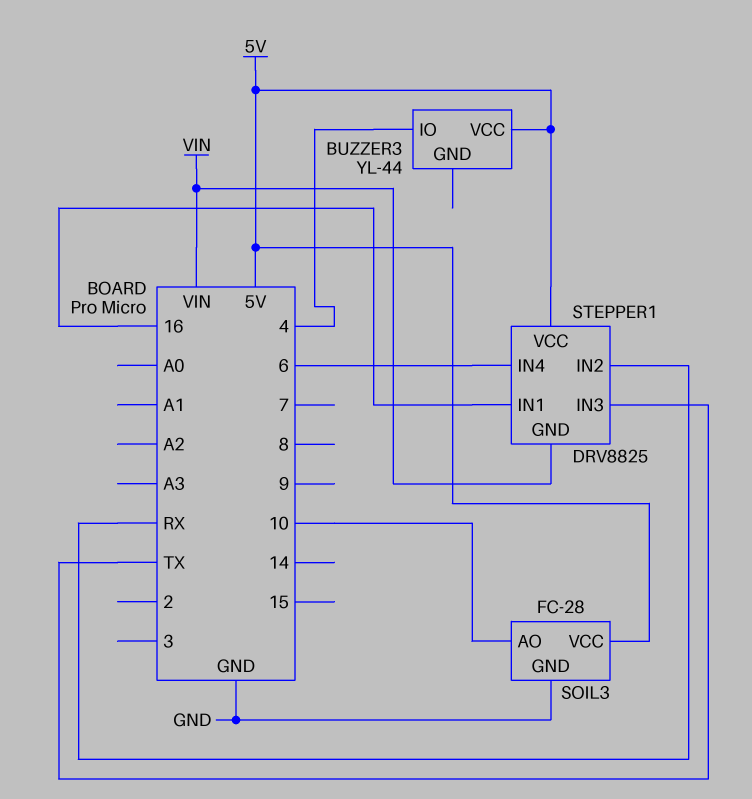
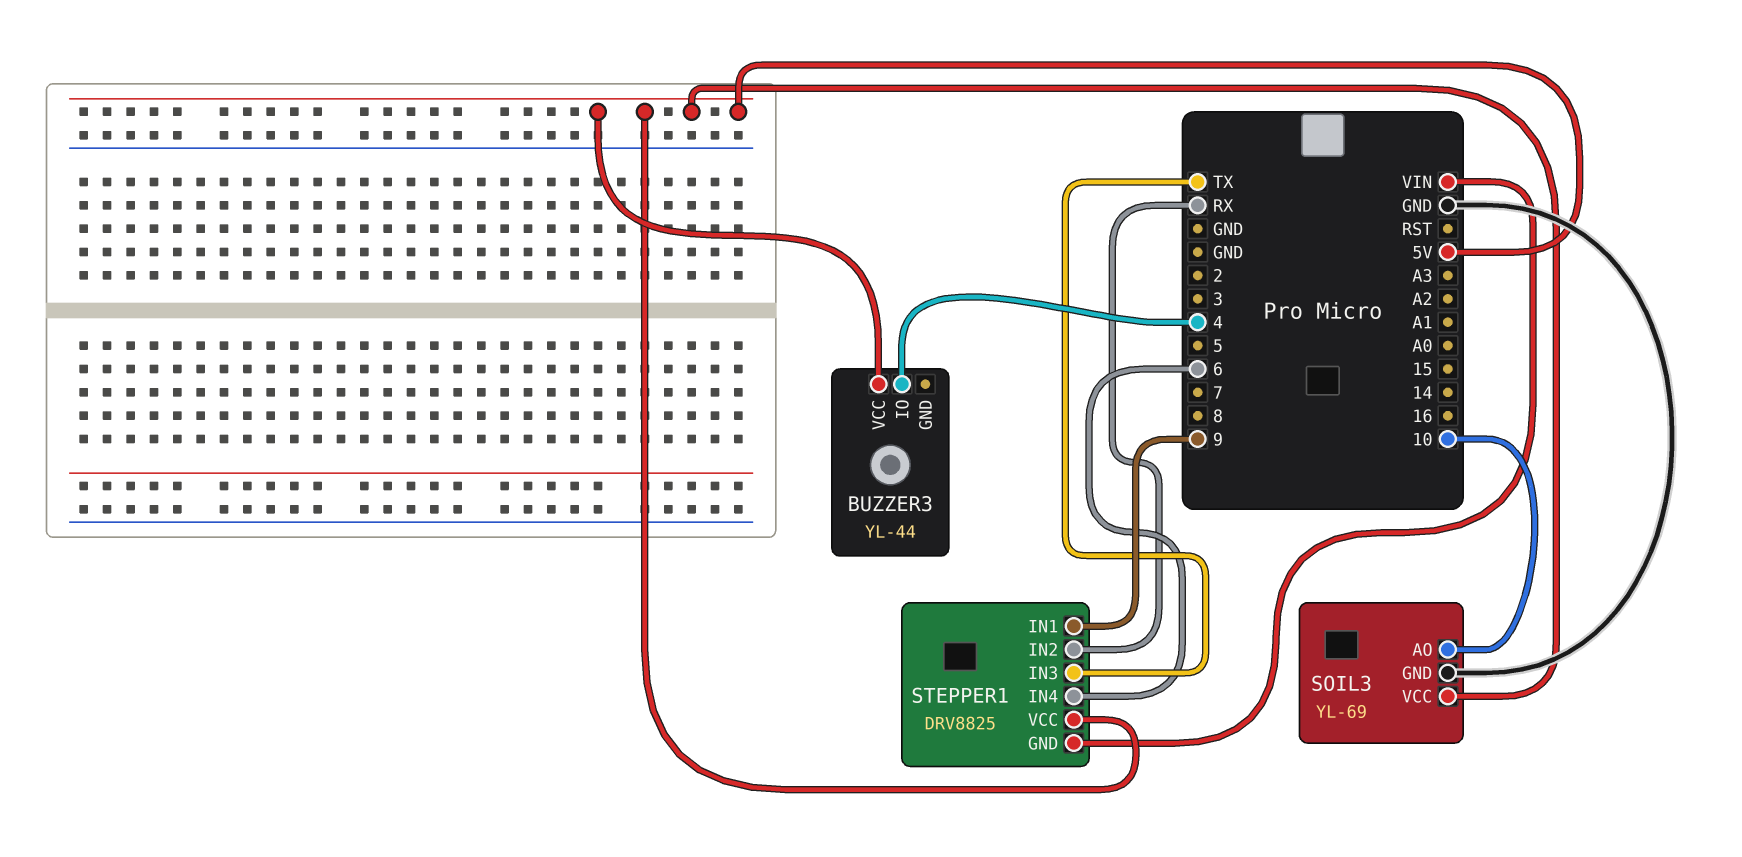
SOIL3: FC-28 -> YL-69
STEPPER1 pin IN1: 16 -> 9

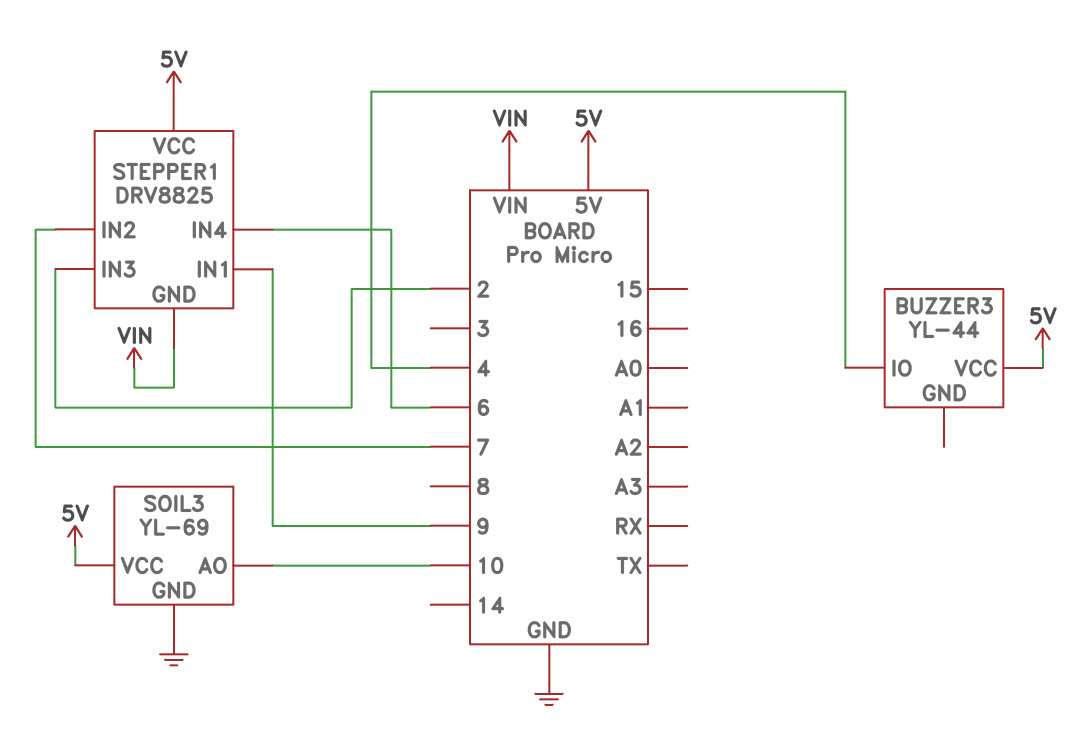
STEPPER1 pin IN2: RX -> 7
STEPPER1 pin IN3: TX -> 2

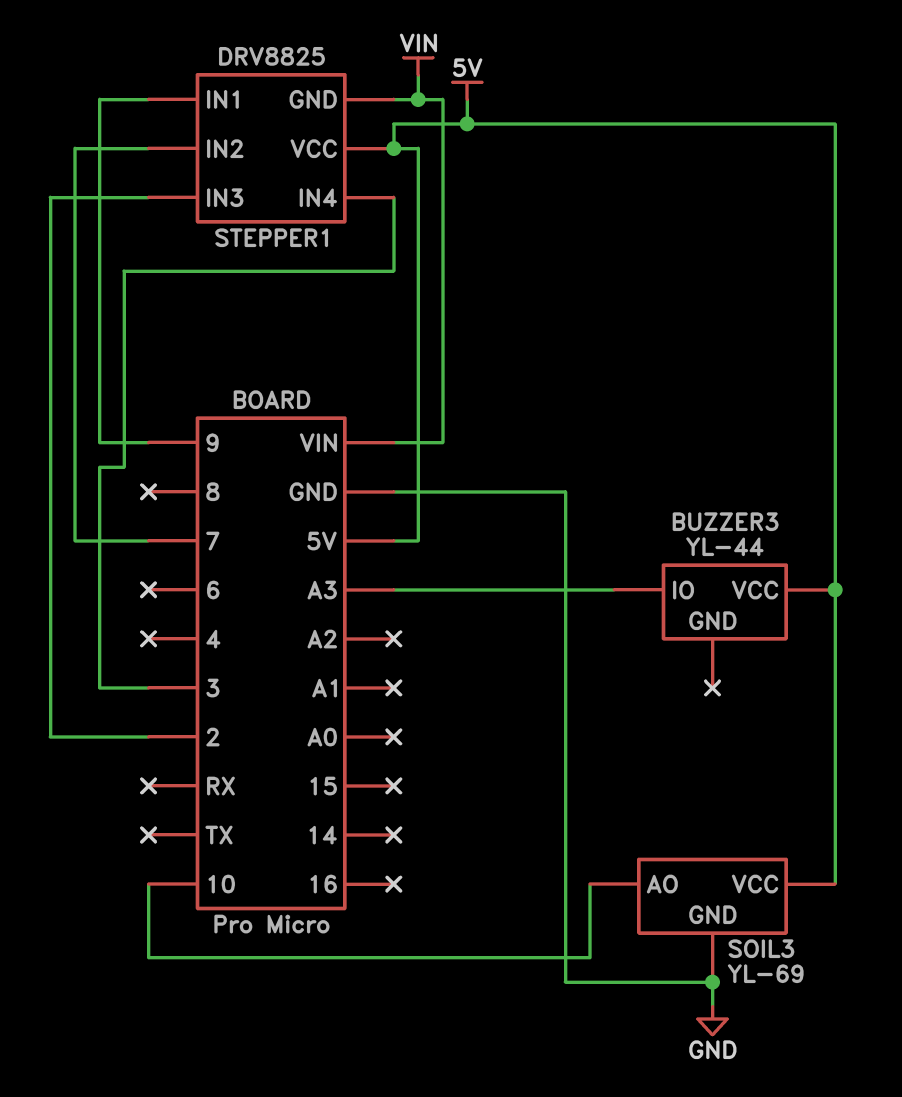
BUZZER3 pin IO: 4 -> A3
STEPPER1 pin IN4: 6 -> 3

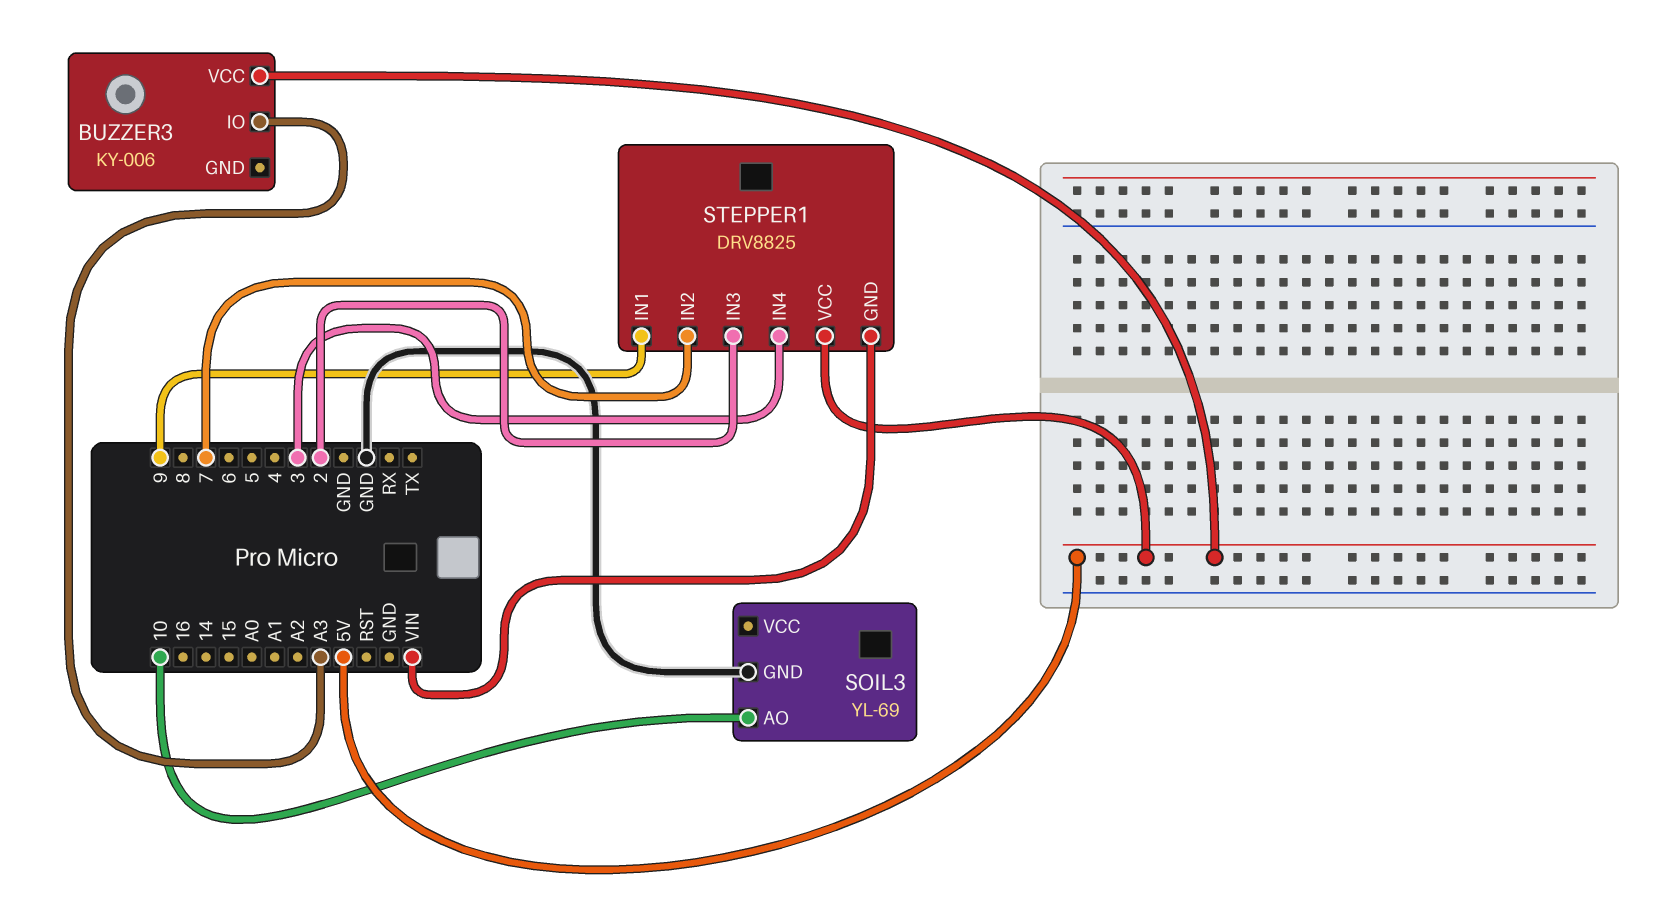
BUZZER3: YL-44 -> KY-006
SOIL3 pin VCC: 5V -> none

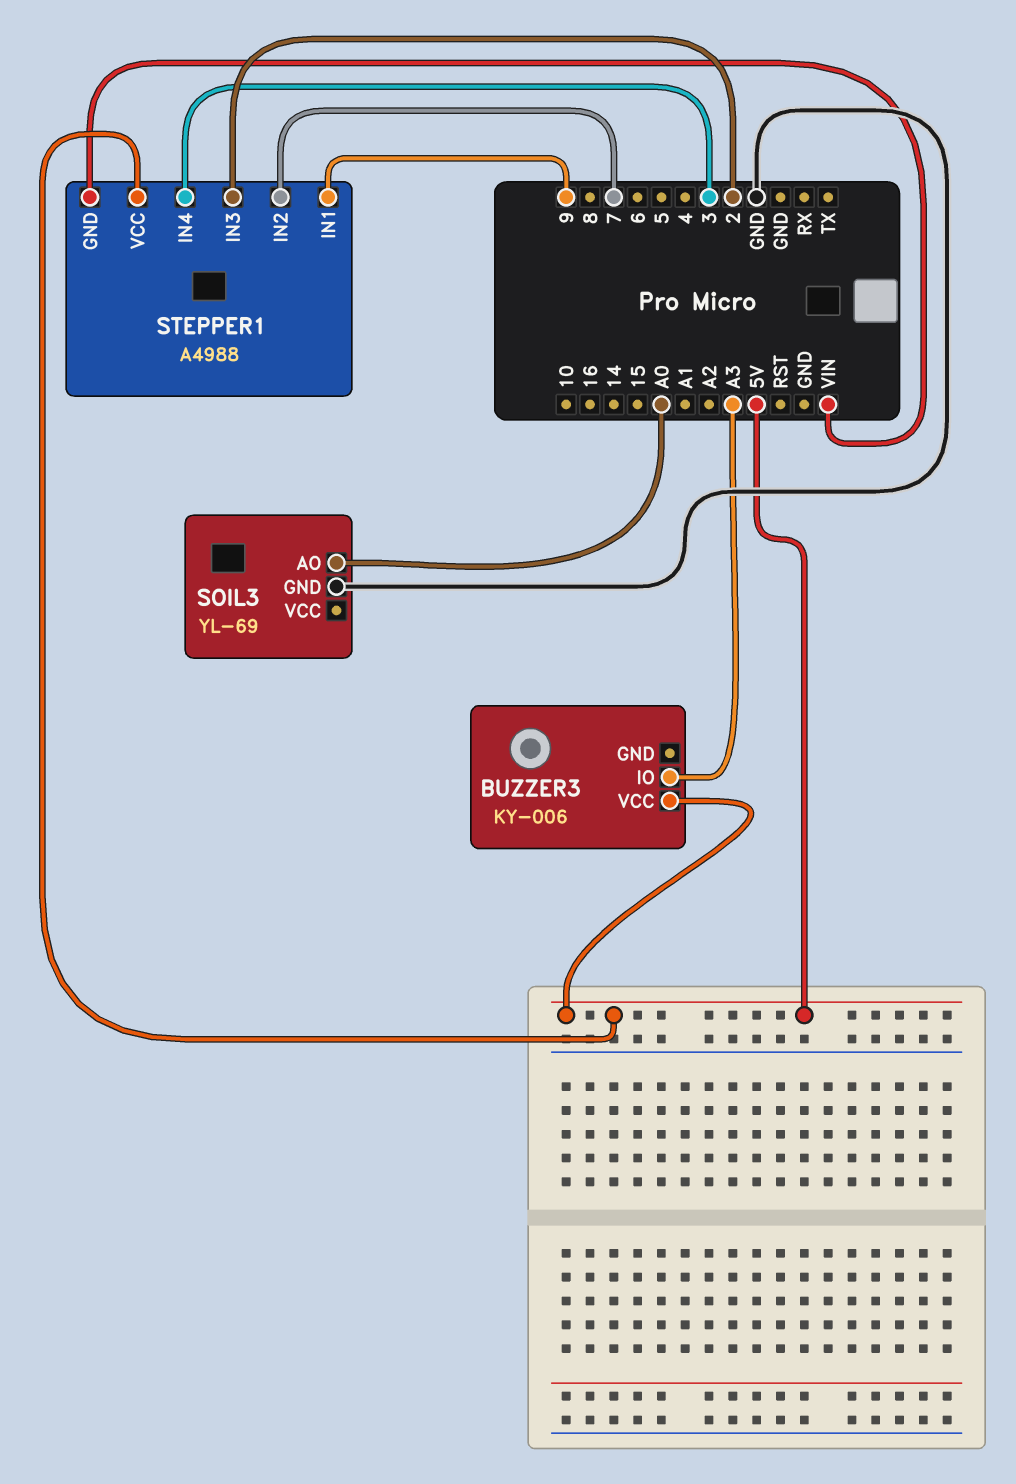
SOIL3 pin AO: 10 -> A0
STEPPER1: DRV8825 -> A4988

